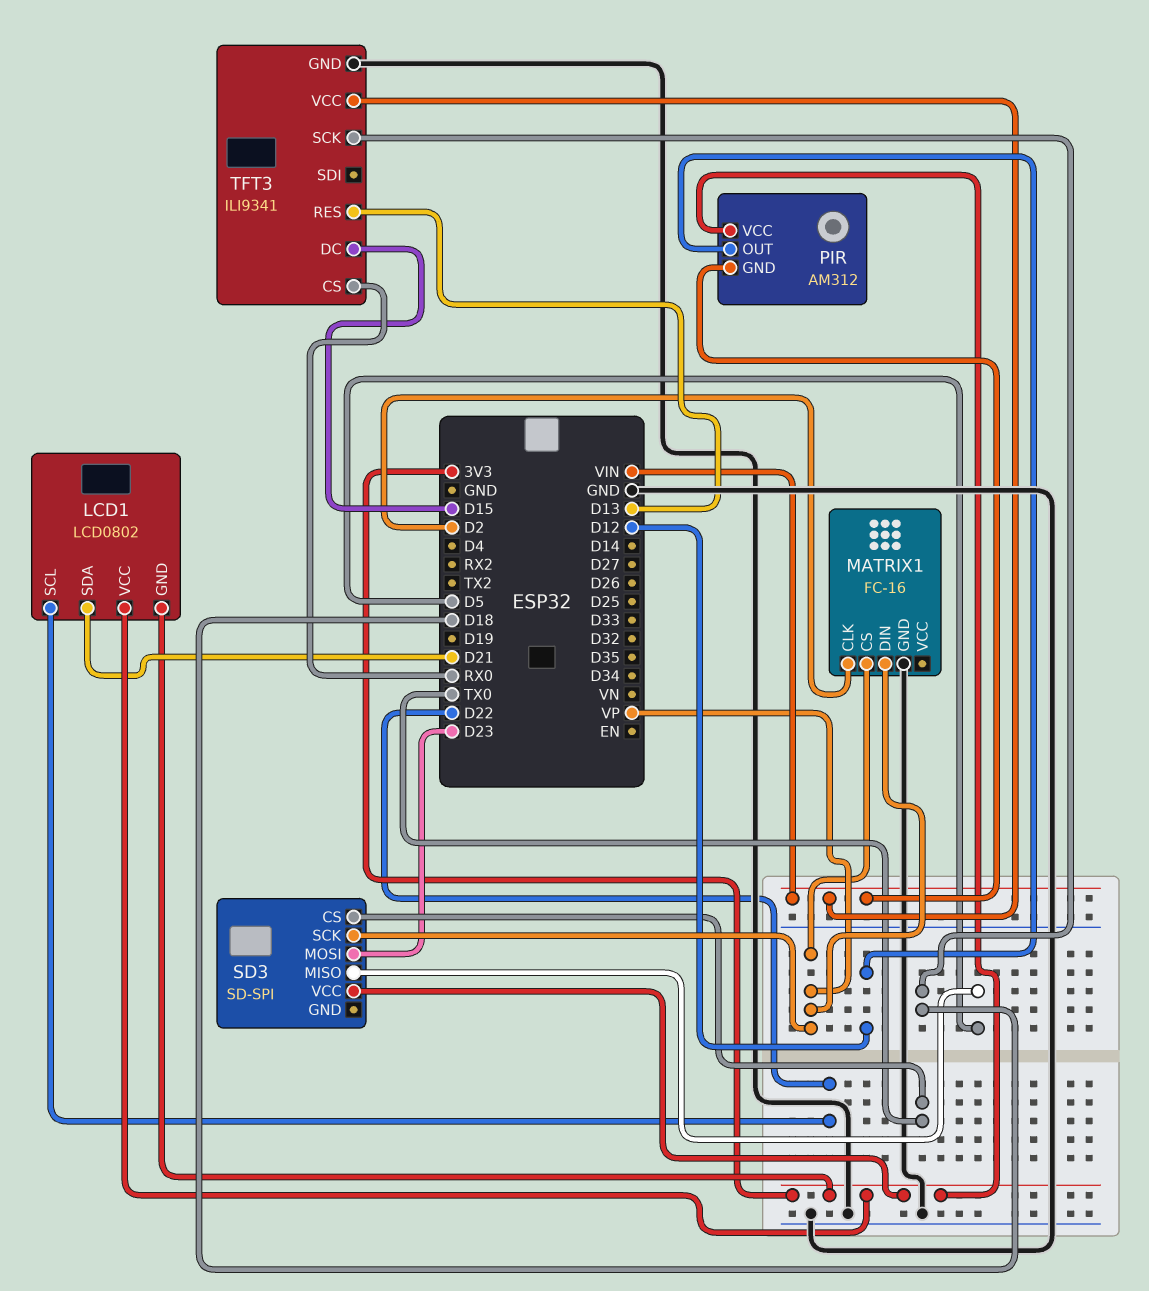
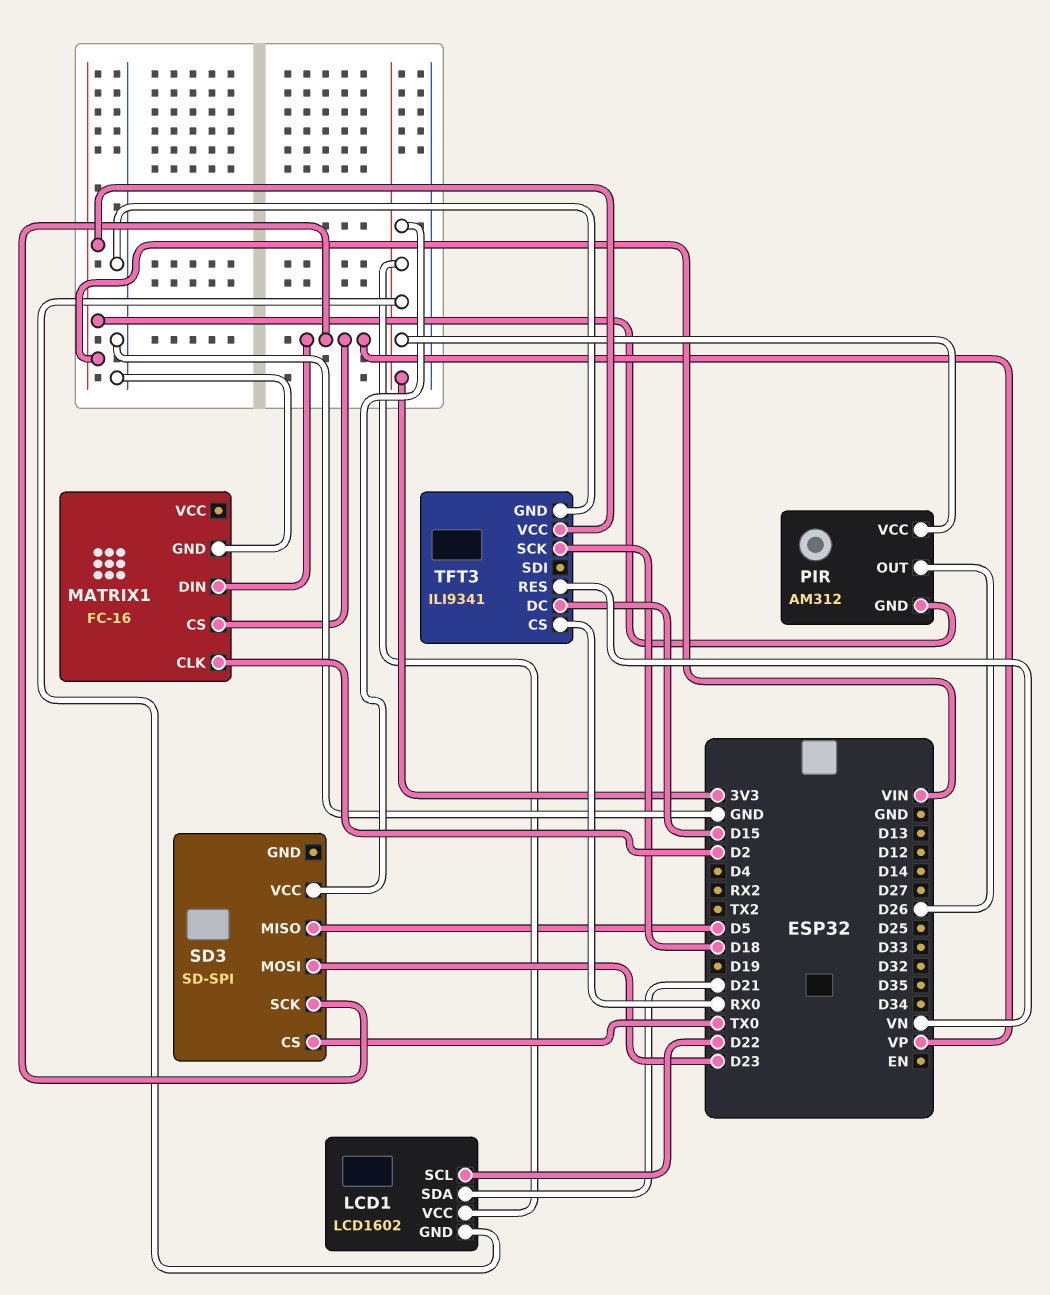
LCD1: LCD0802 -> LCD1602
PIR pin OUT: D12 -> D26
TFT3 pin RES: D13 -> VN

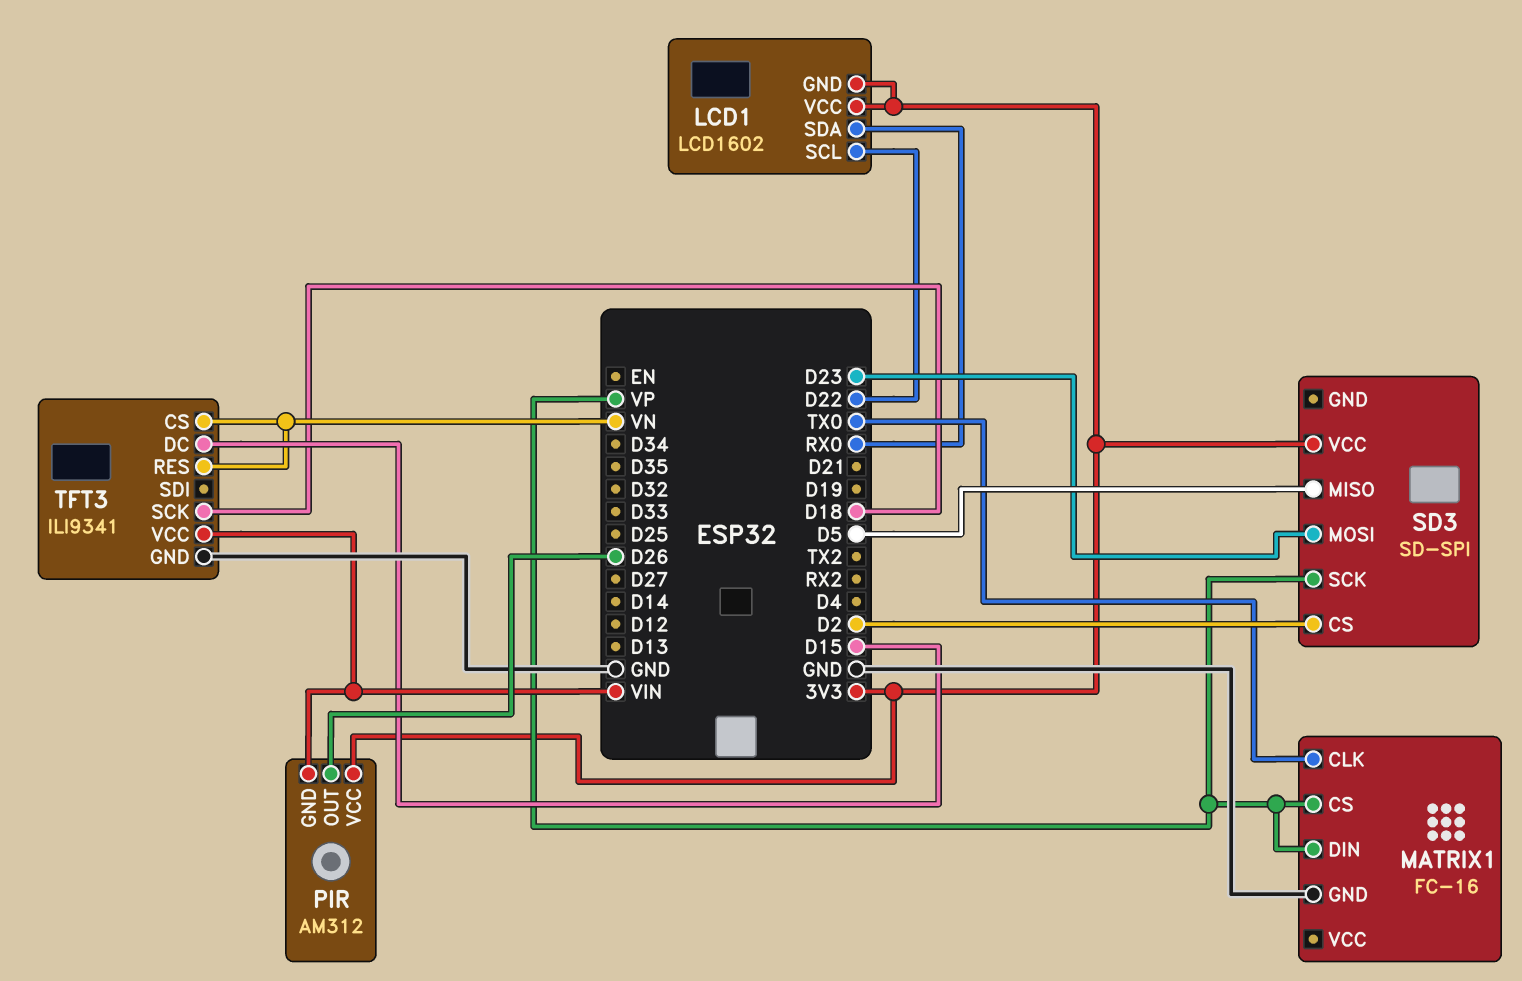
LCD1 pin SDA: D21 -> RX0
MATRIX1 pin CLK: D2 -> TX0
SD3 pin CS: TX0 -> D2
TFT3 pin CS: RX0 -> VN

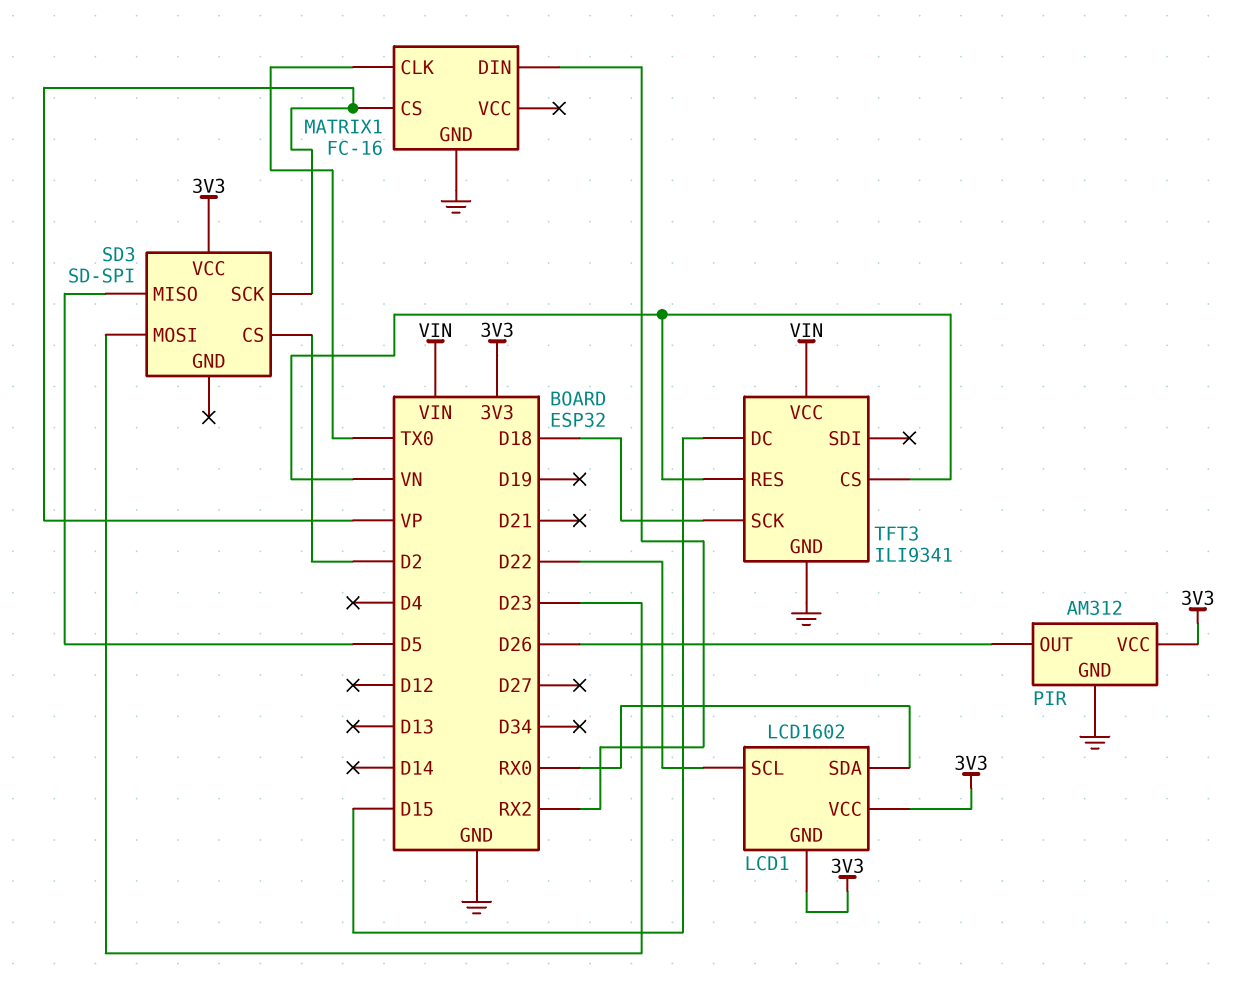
MATRIX1 pin DIN: VP -> RX2
PIR pin GND: VIN -> GND

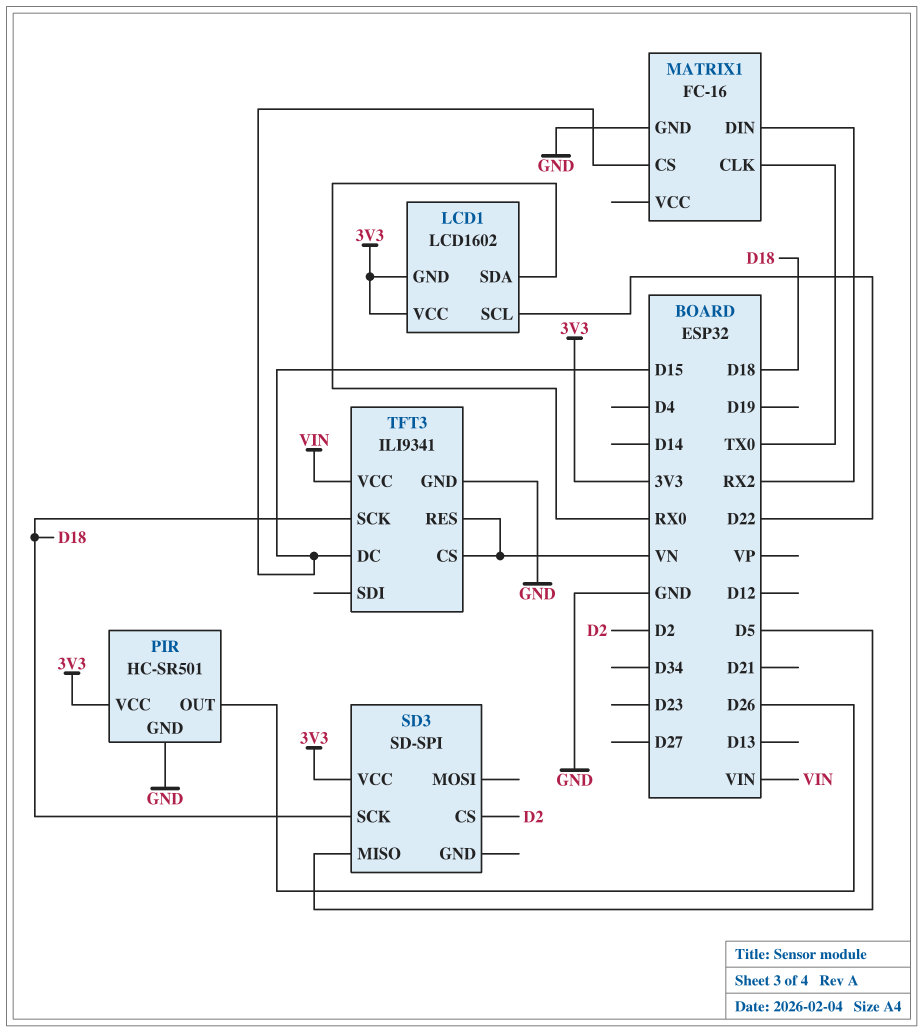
MATRIX1 pin CS: VP -> D15
PIR: AM312 -> HC-SR501
SD3 pin MOSI: D23 -> none
SD3 pin SCK: VP -> D18

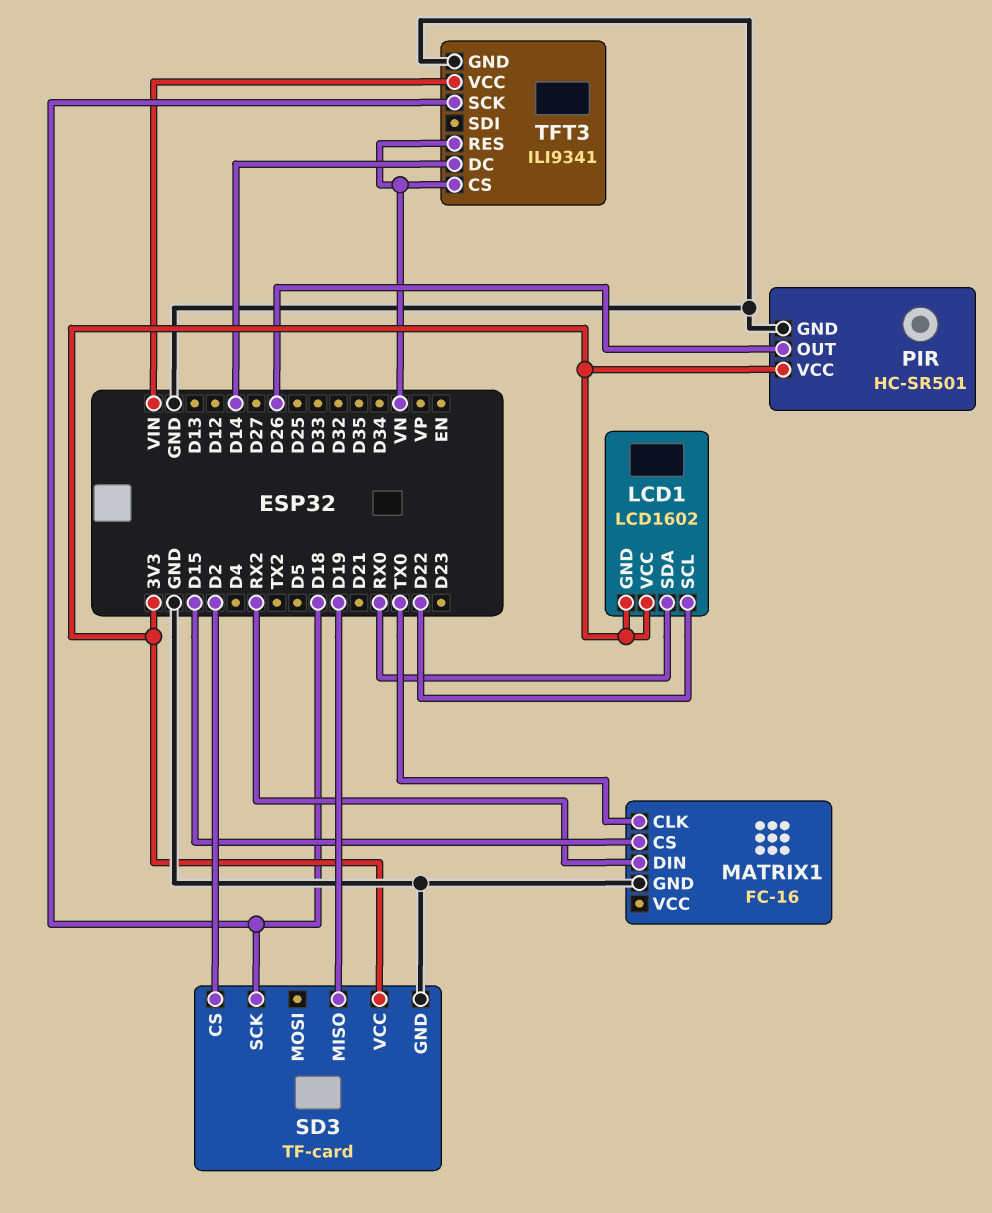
SD3: SD-SPI -> TF-card
SD3 pin GND: none -> GND
SD3 pin MISO: D5 -> D19
TFT3 pin DC: D15 -> D14

